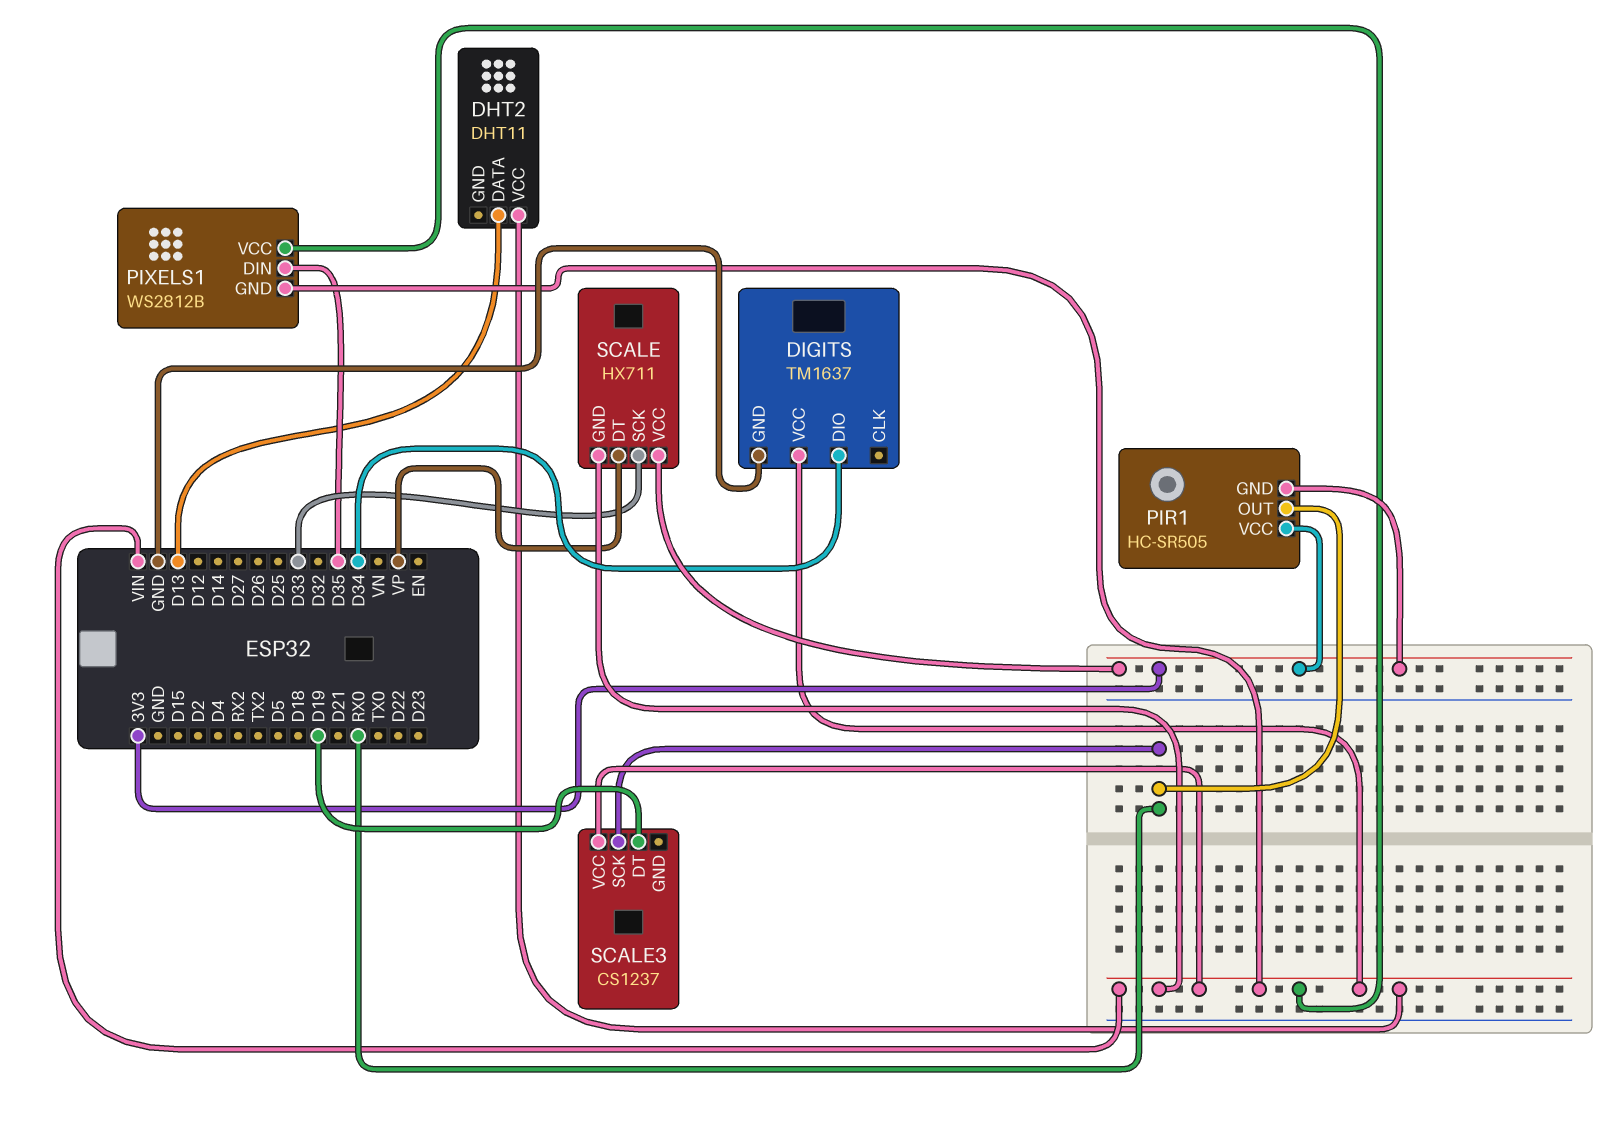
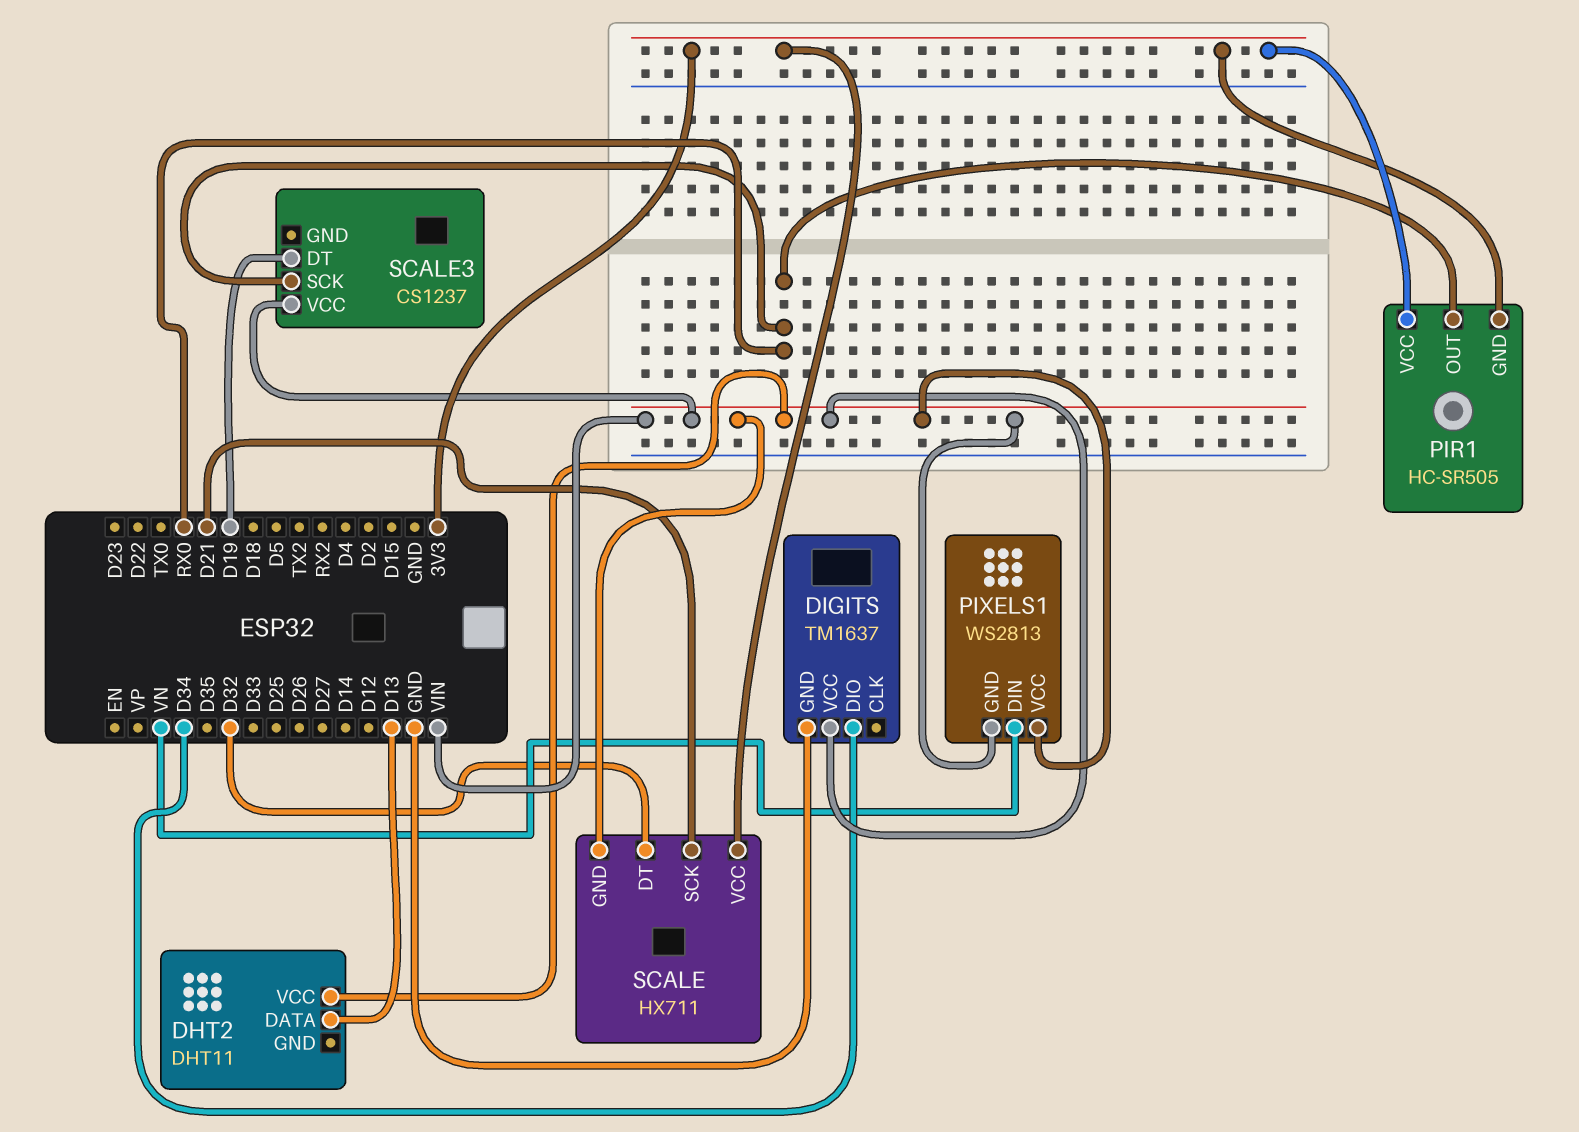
PIXELS1: WS2812B -> WS2813
PIXELS1 pin DIN: D35 -> VN
SCALE pin DT: VP -> D32
SCALE pin SCK: D33 -> D21

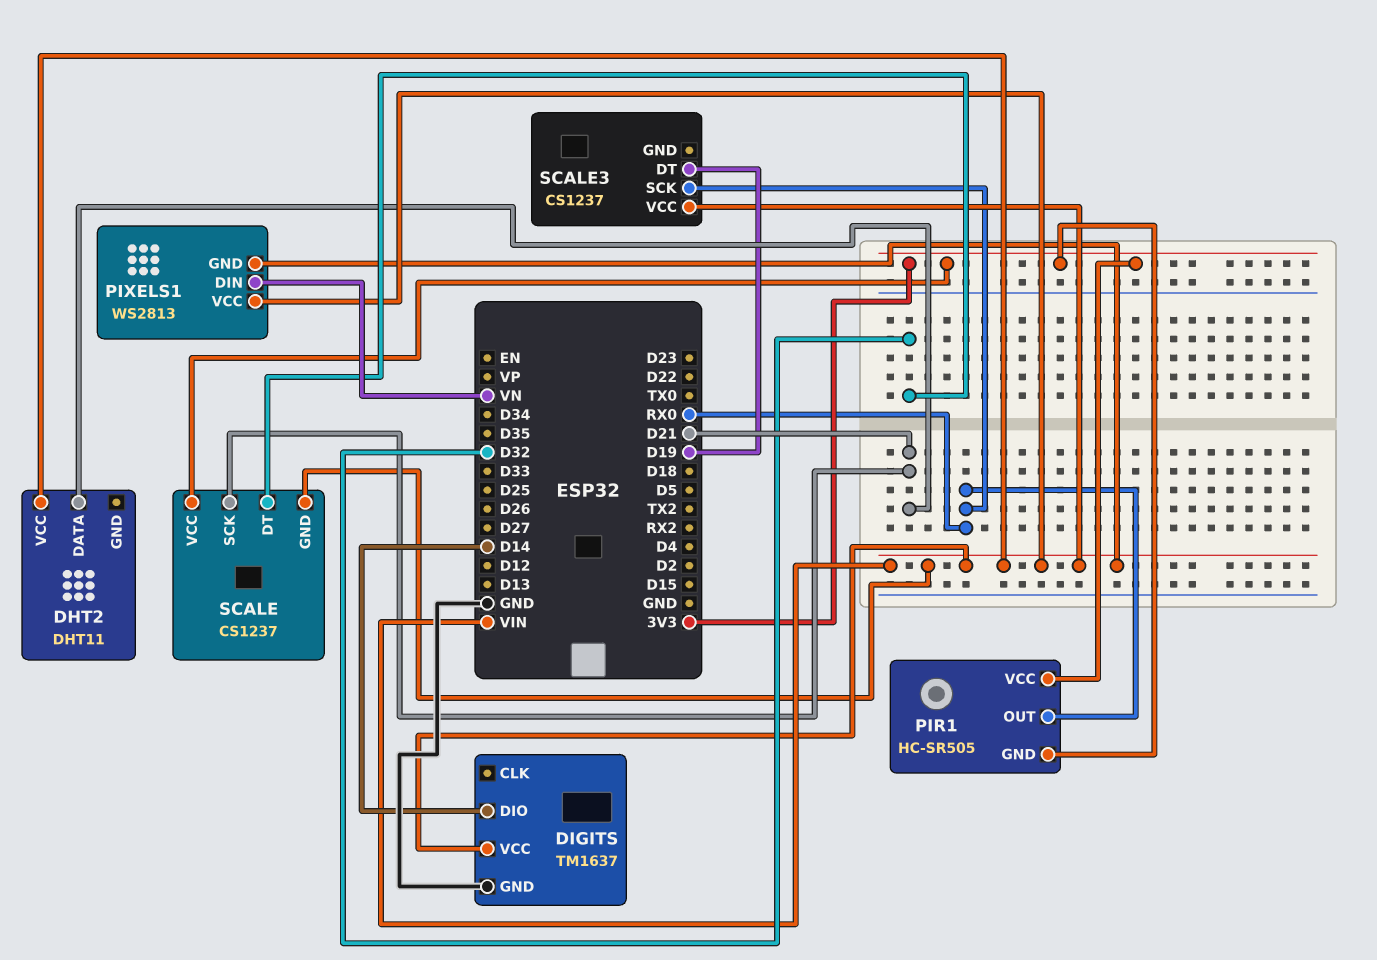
DHT2 pin DATA: D13 -> D21
DIGITS pin DIO: D34 -> D14
SCALE: HX711 -> CS1237

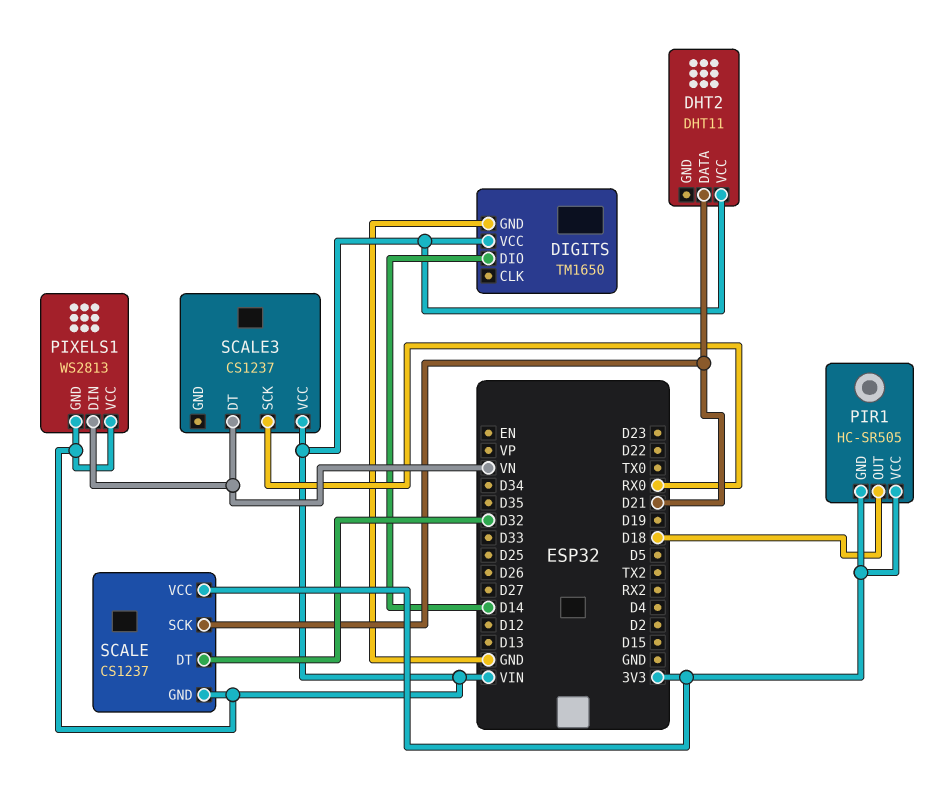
DIGITS: TM1637 -> TM1650
PIR1 pin OUT: RX0 -> D18
SCALE3 pin DT: D19 -> VN

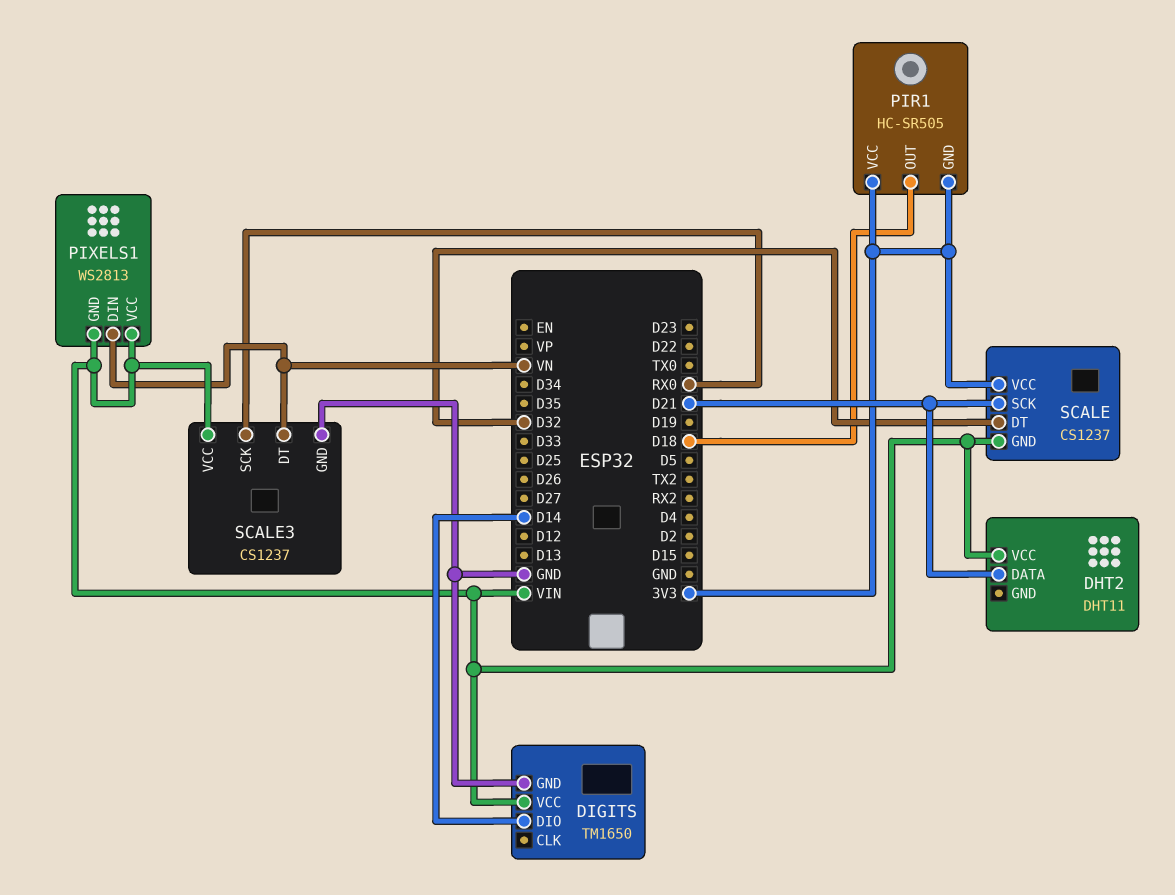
SCALE3 pin GND: none -> GND

